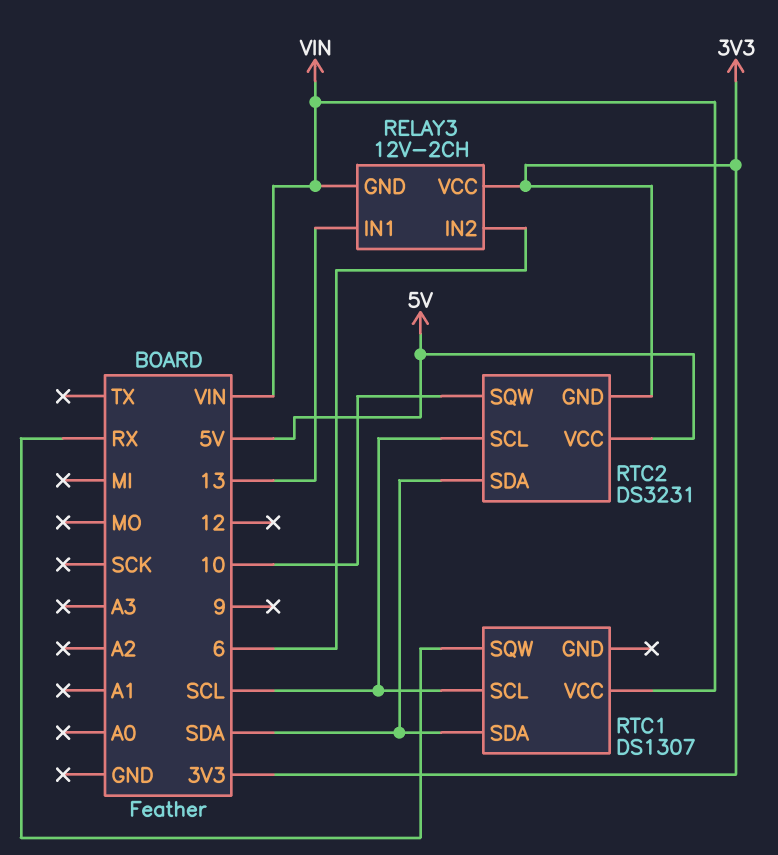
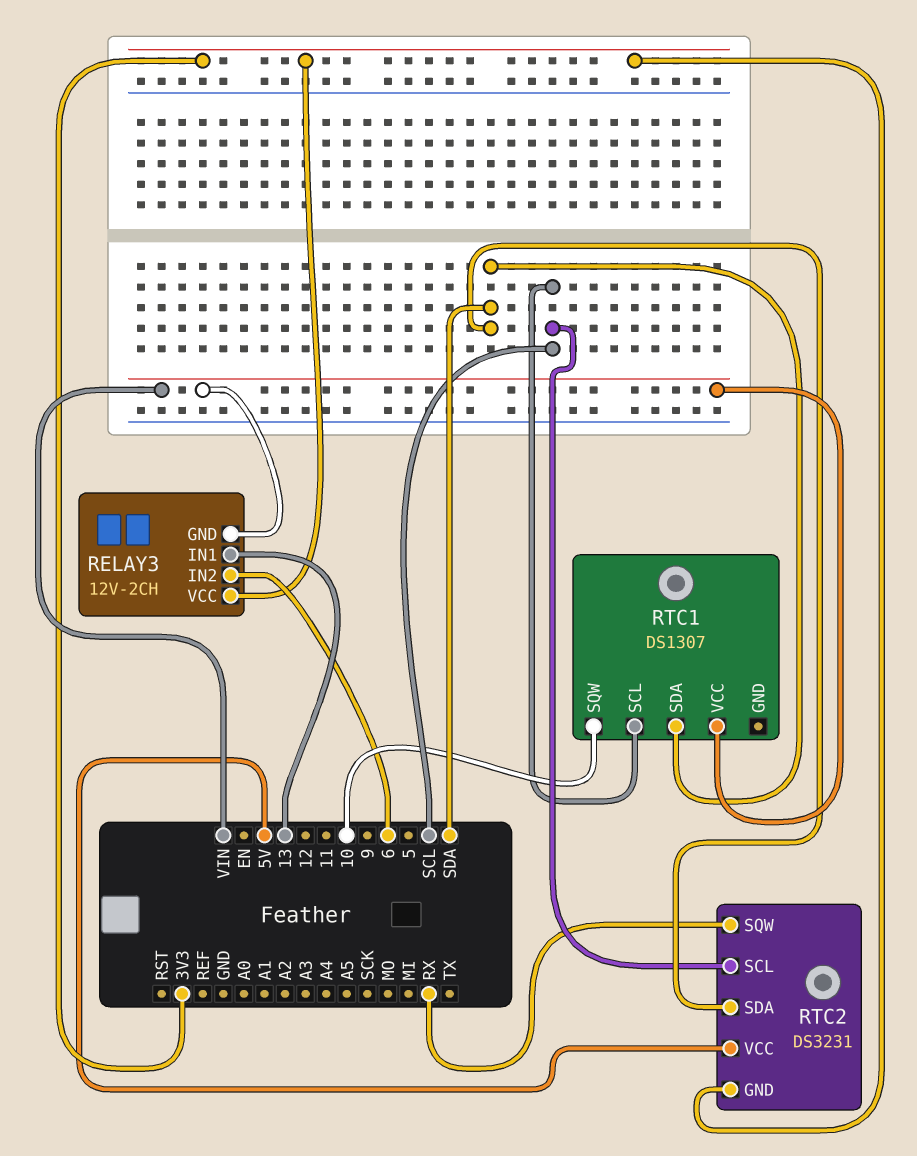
RTC1 pin SQW: RX -> 10
RTC2 pin SQW: 10 -> RX

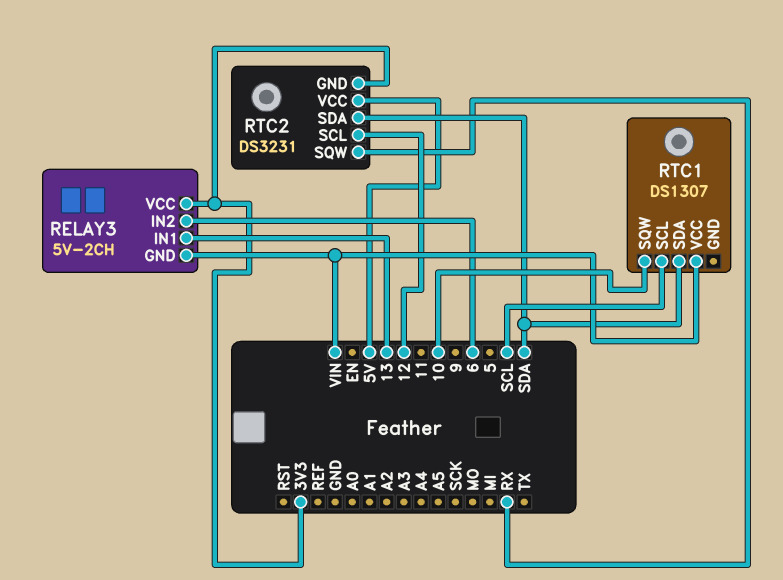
RELAY3: 12V-2CH -> 5V-2CH
RTC2 pin SCL: SCL -> 12

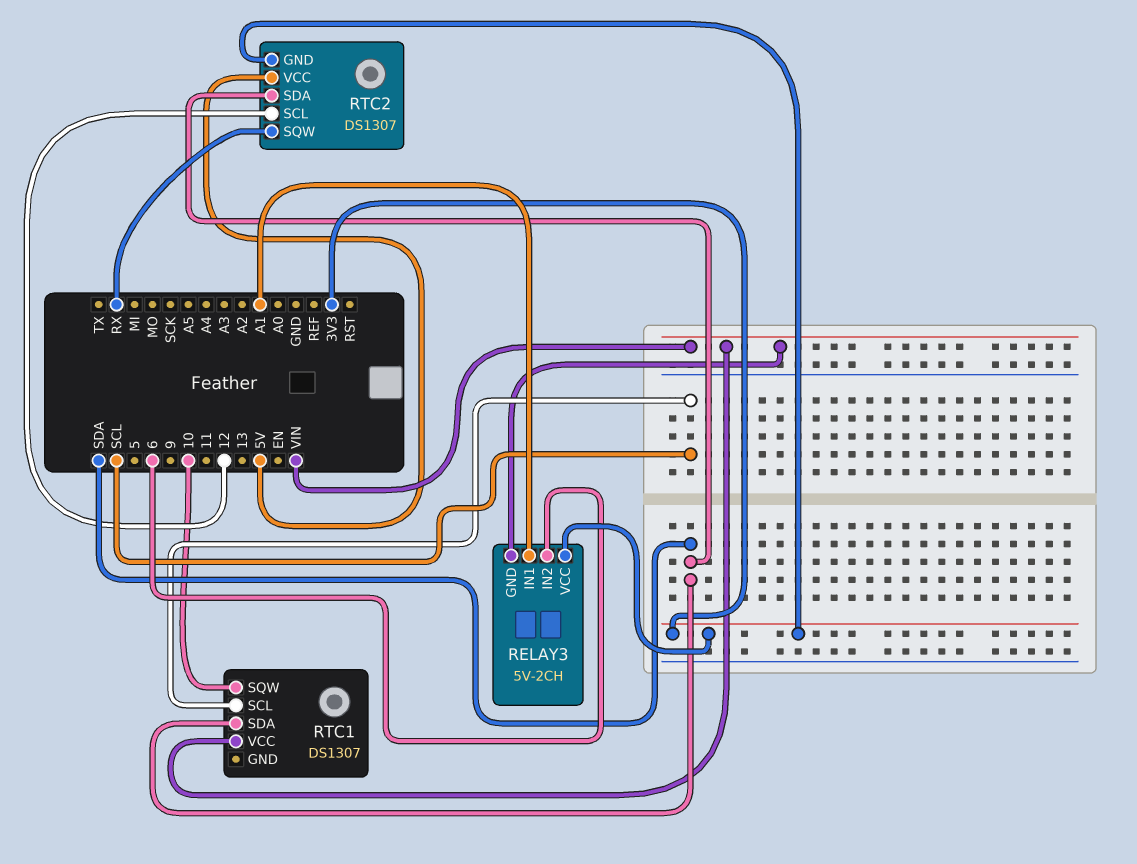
RELAY3 pin IN1: 13 -> A1
RTC2: DS3231 -> DS1307

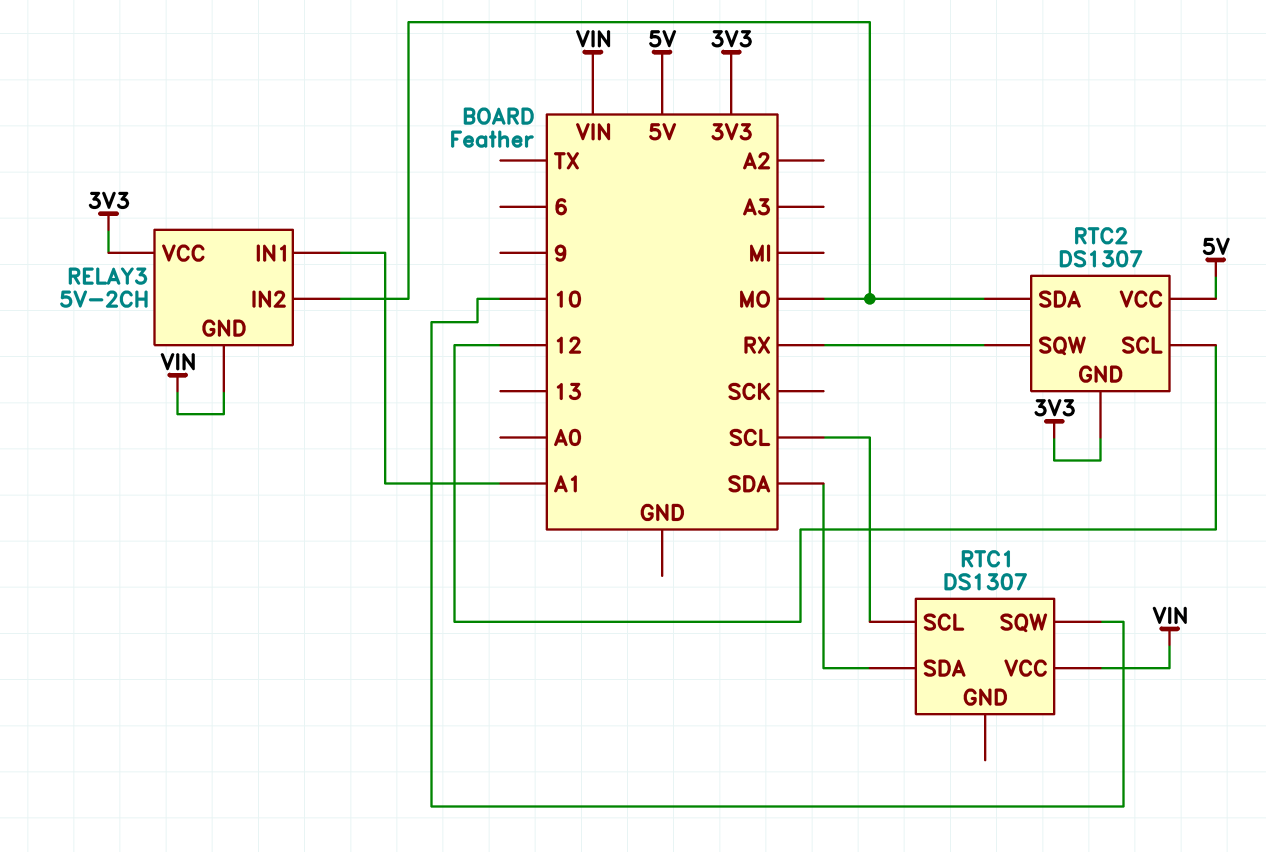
RELAY3 pin IN2: 6 -> MO
RTC2 pin SDA: SDA -> MO

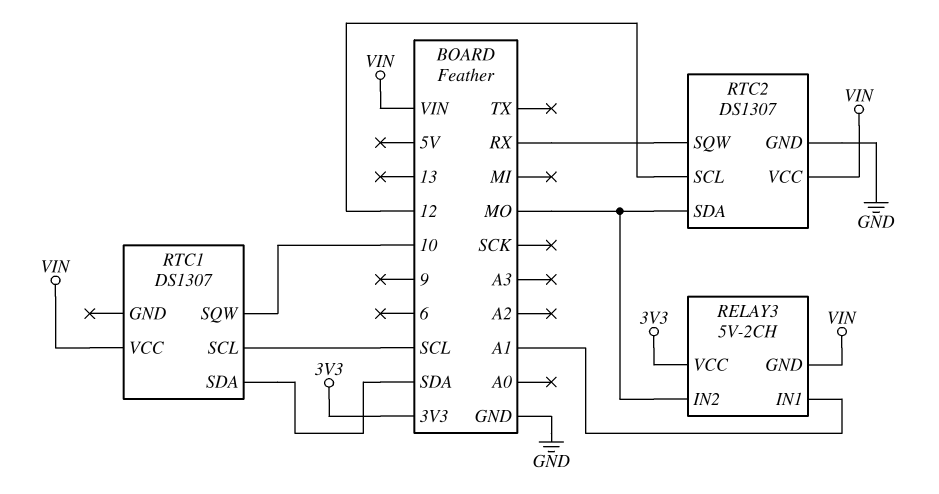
RTC2 pin GND: 3V3 -> GND
RTC2 pin VCC: 5V -> VIN

